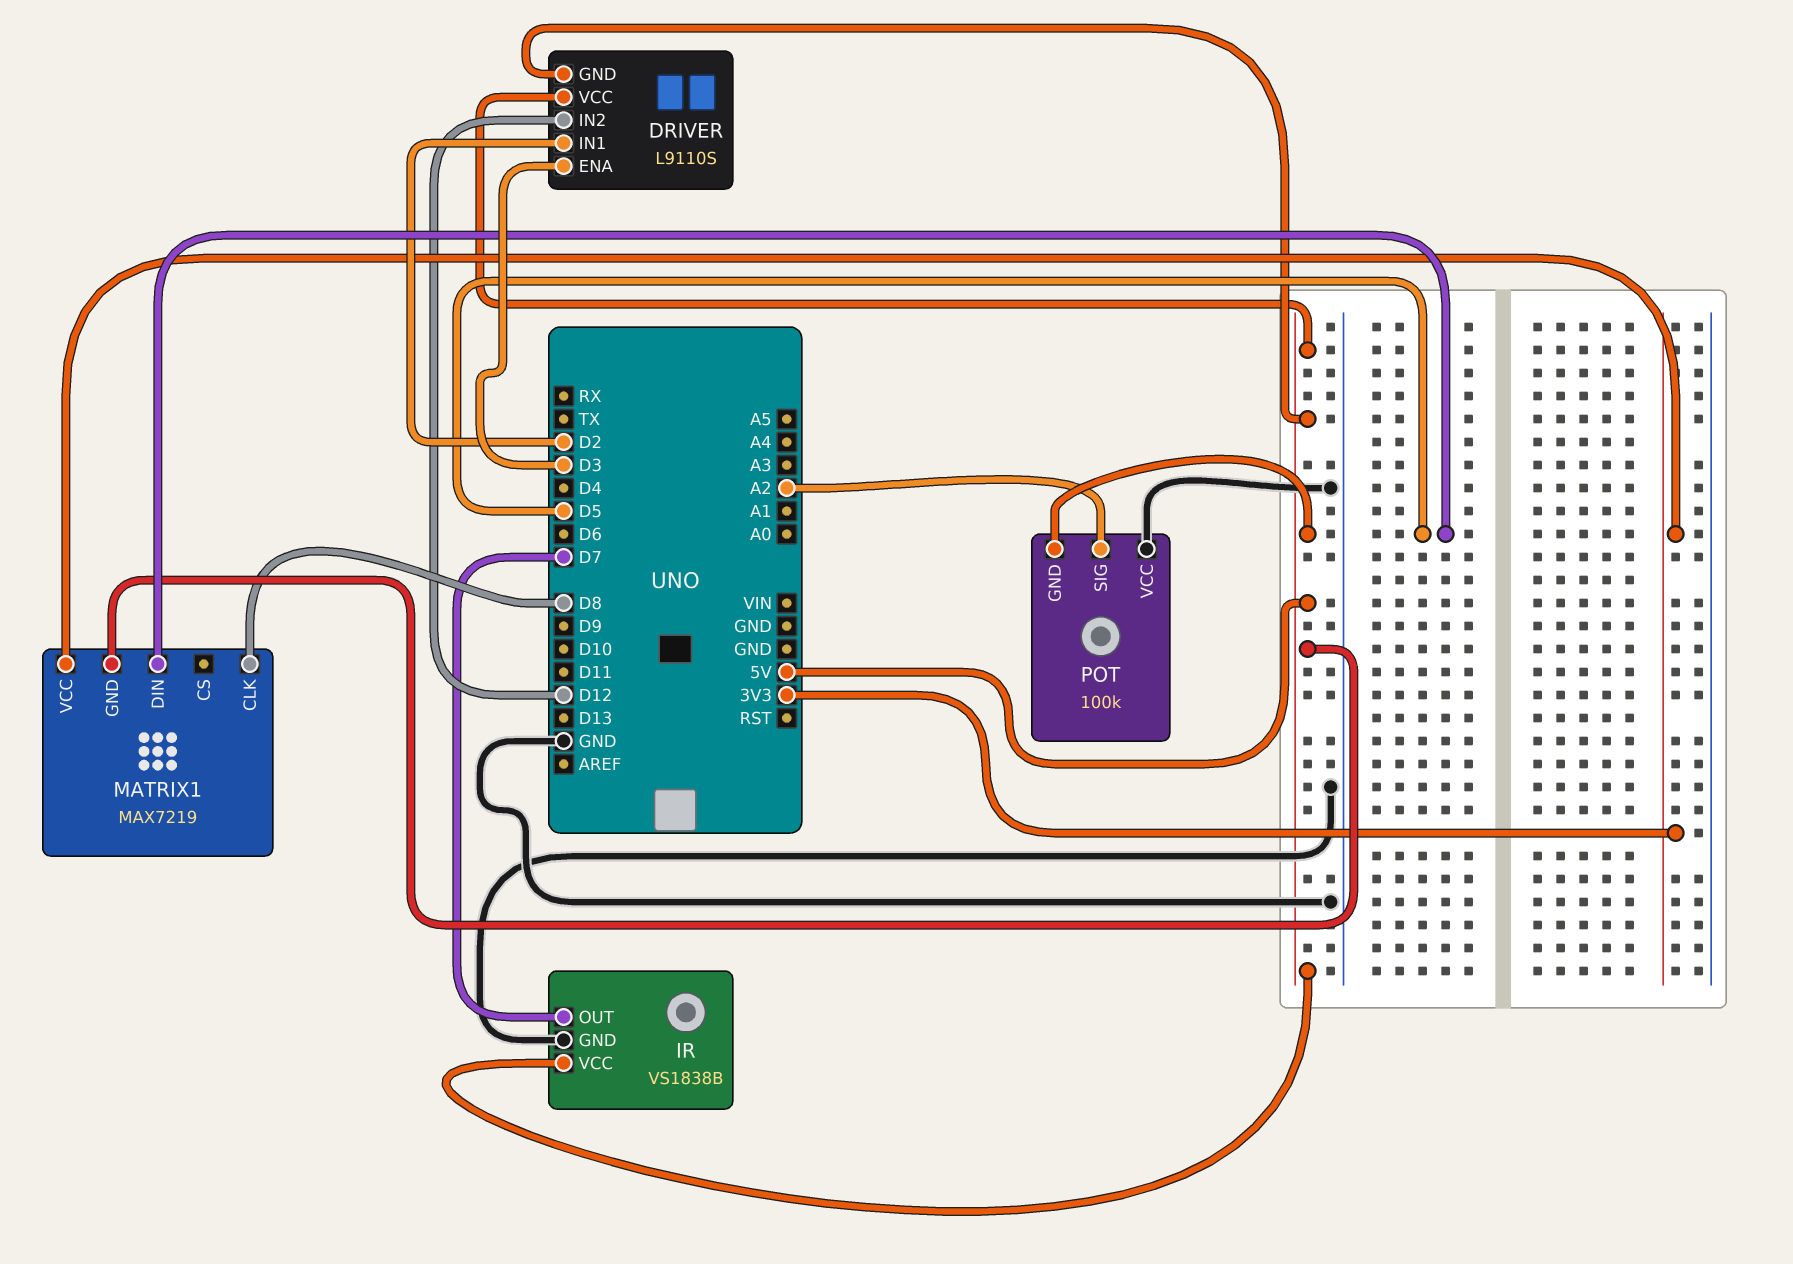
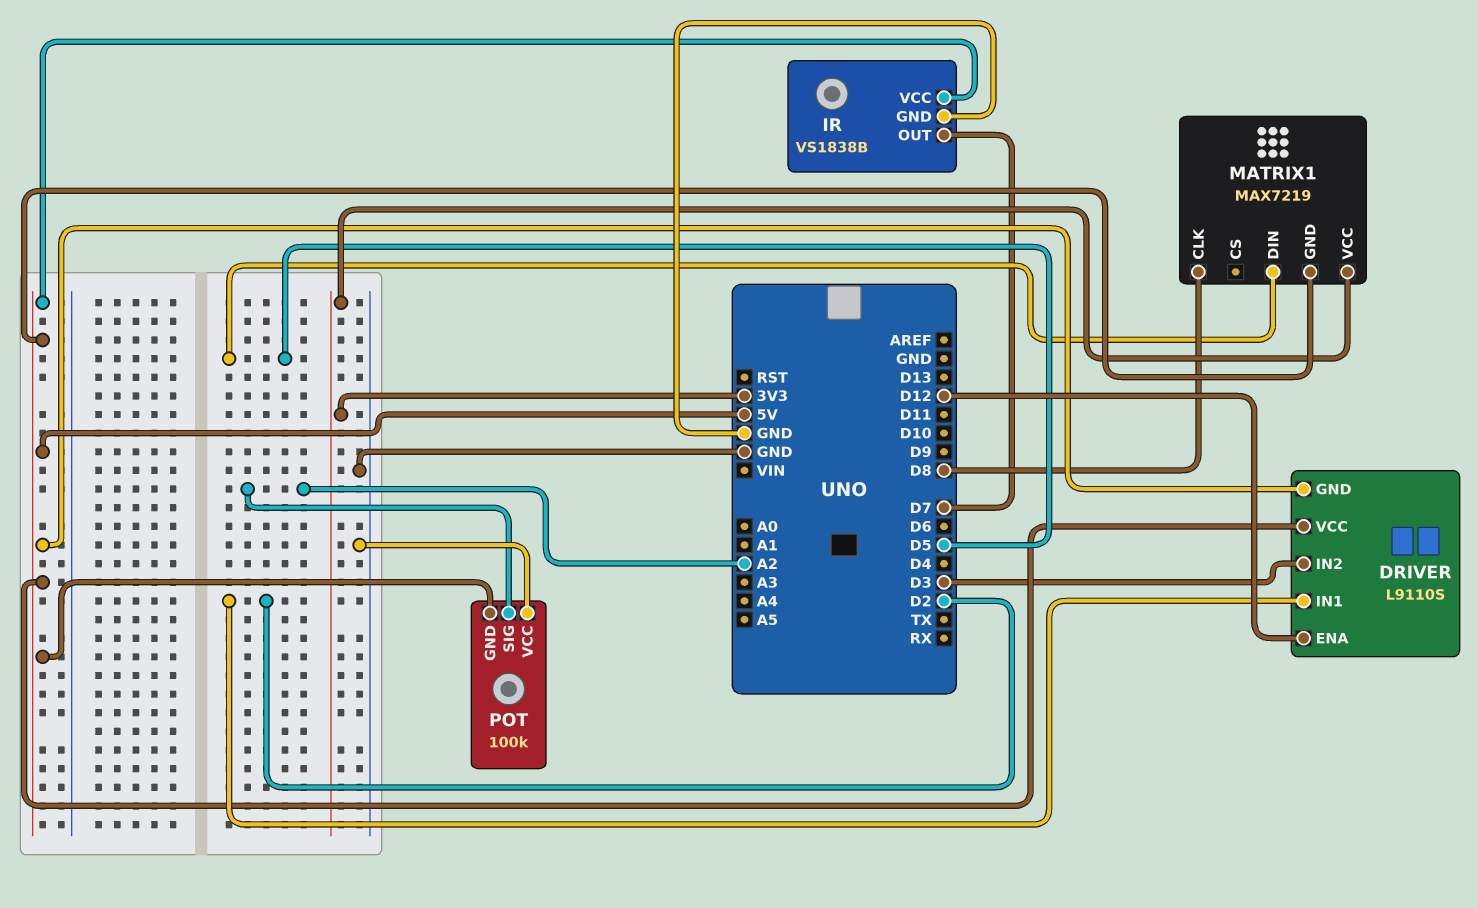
DRIVER pin ENA: D3 -> D12
DRIVER pin IN2: D12 -> D3

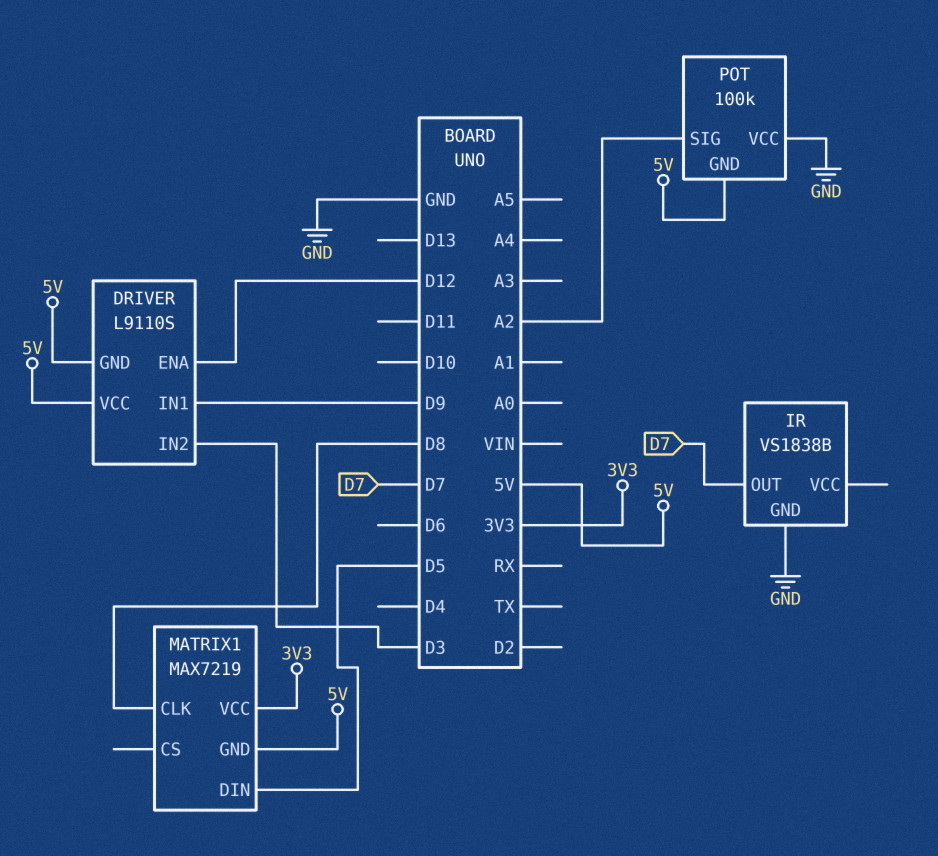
DRIVER pin IN1: D2 -> D9
IR pin VCC: 5V -> none

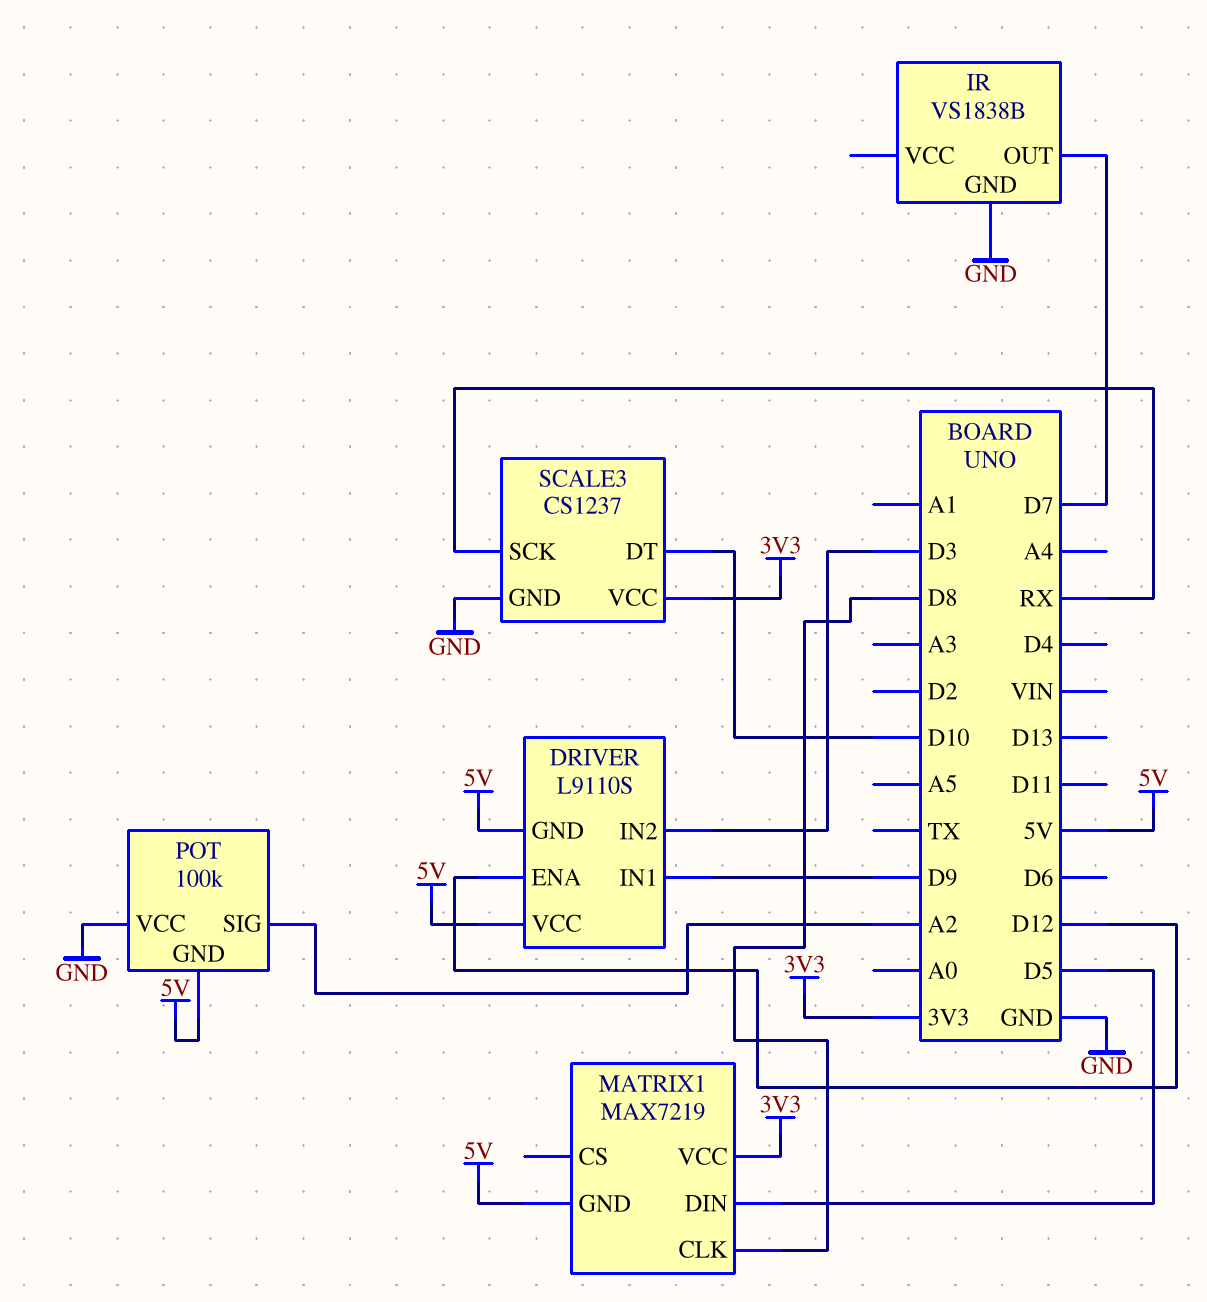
SCALE3: none -> CS1237
SCALE3 pin DT: none -> D10
SCALE3 pin GND: none -> GND
SCALE3 pin SCK: none -> RX
SCALE3 pin VCC: none -> 3V3

